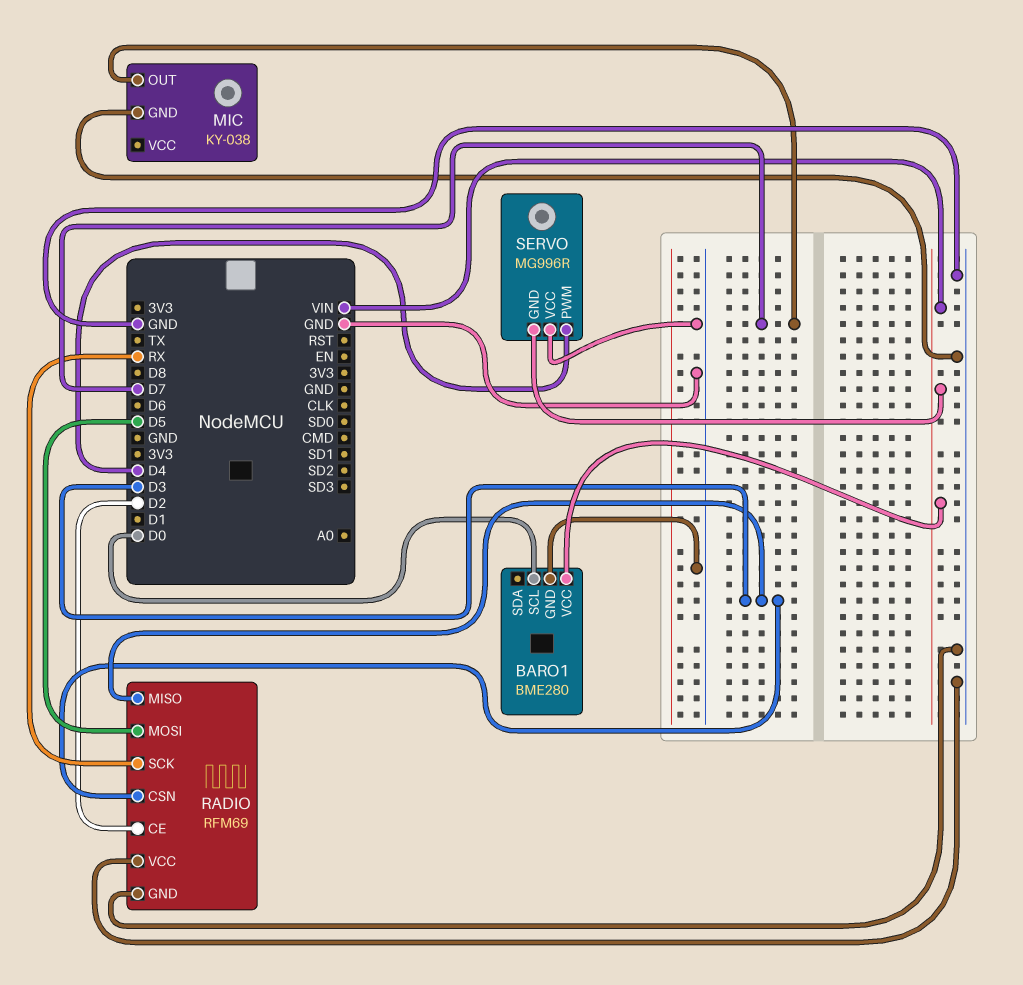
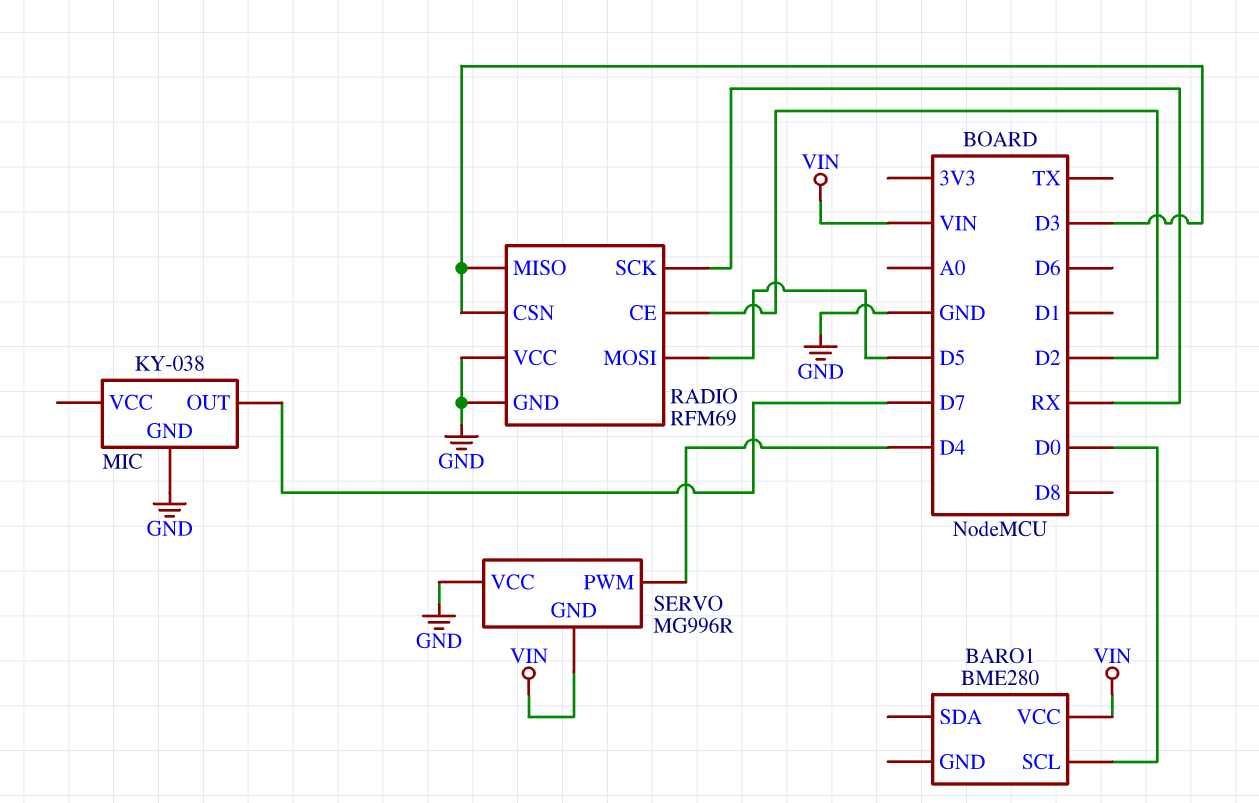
BARO1 pin GND: GND -> none

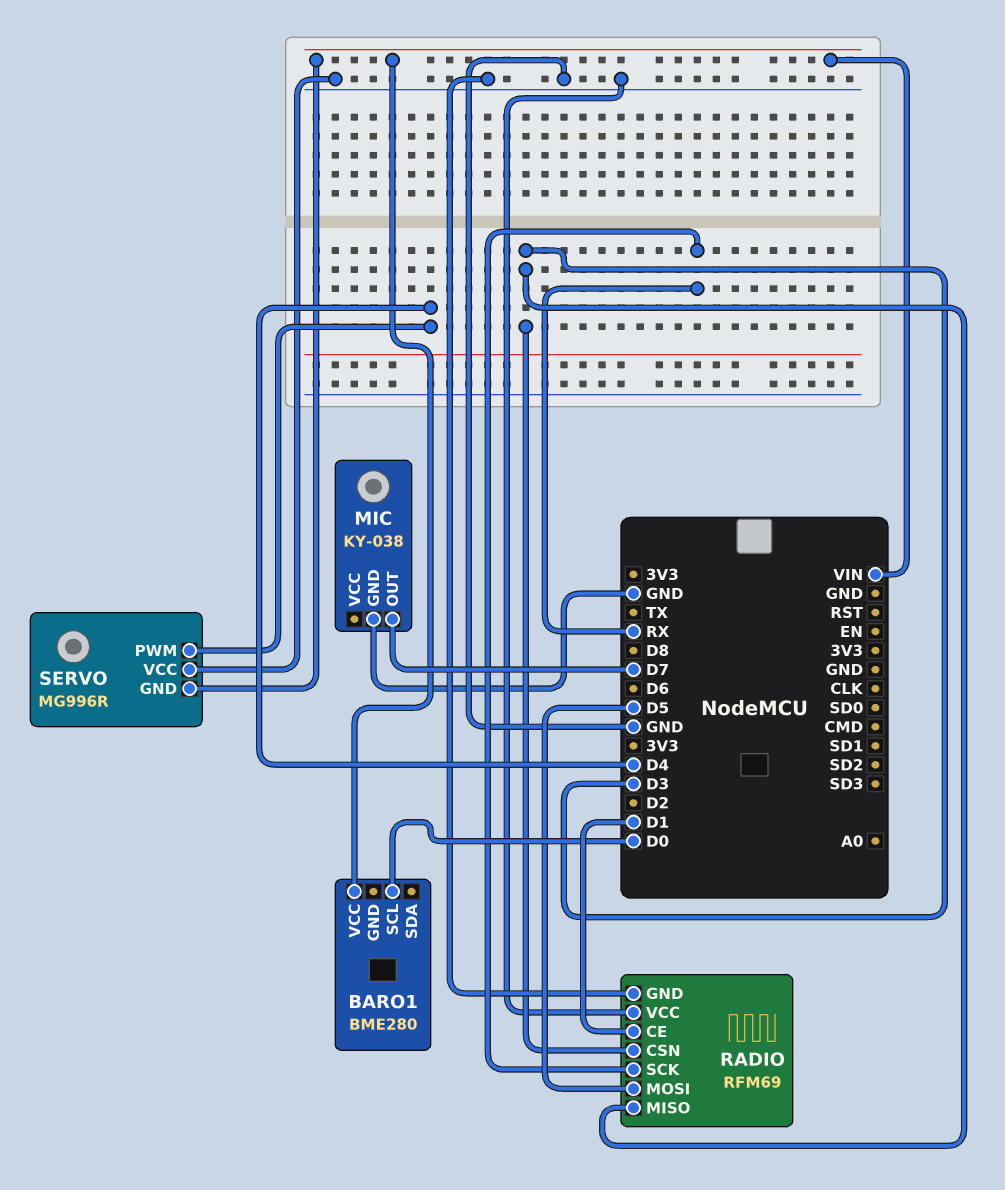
RADIO pin CE: D2 -> D1

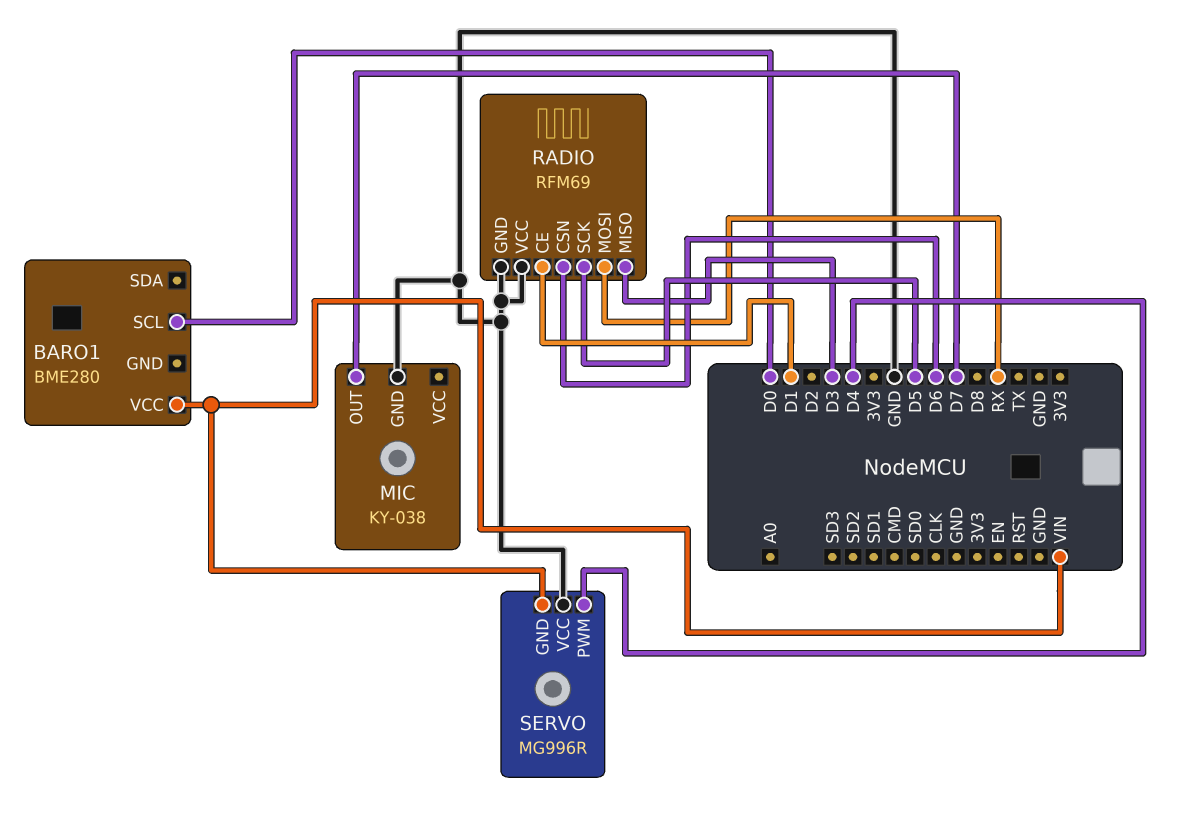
RADIO pin CSN: D3 -> D6
RADIO pin MOSI: D5 -> RX
RADIO pin SCK: RX -> D5

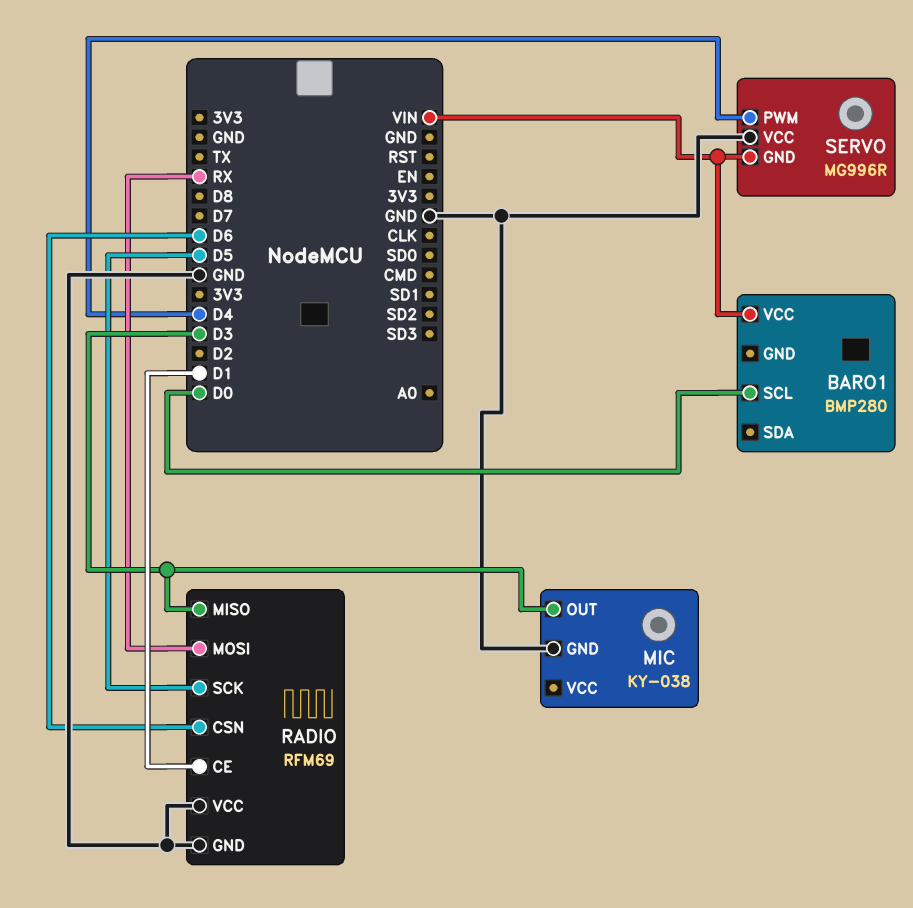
BARO1: BME280 -> BMP280
MIC pin OUT: D7 -> D3

